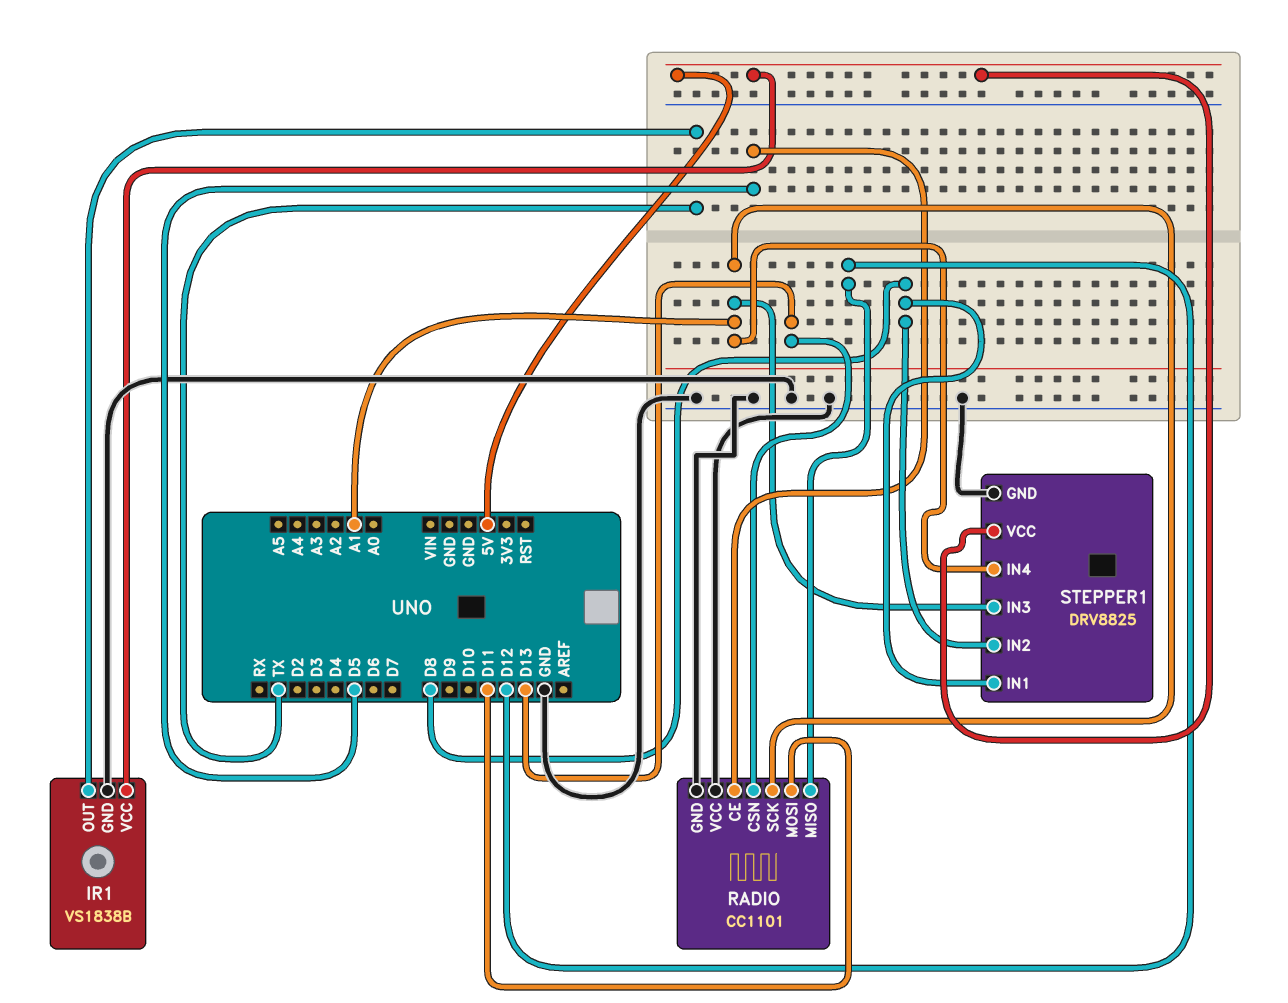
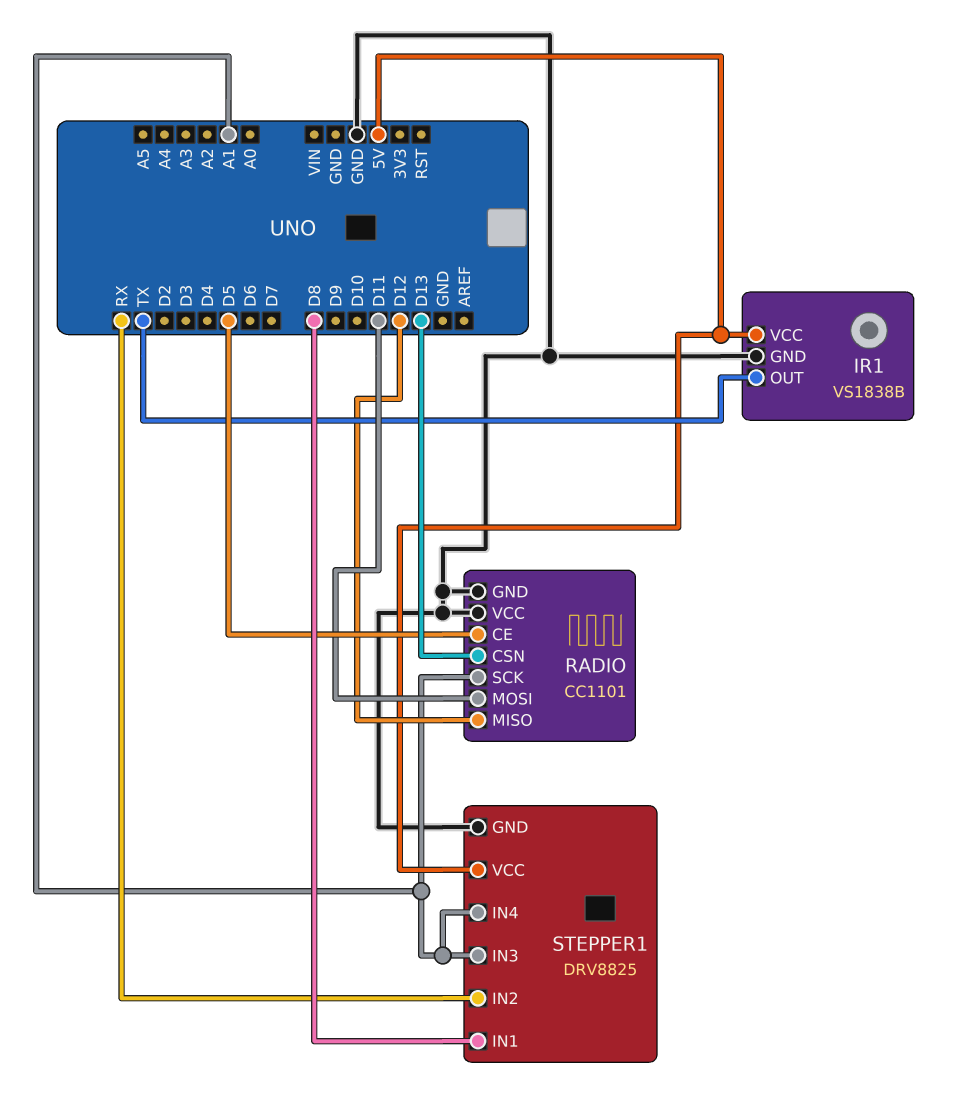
STEPPER1 pin IN2: D8 -> RX

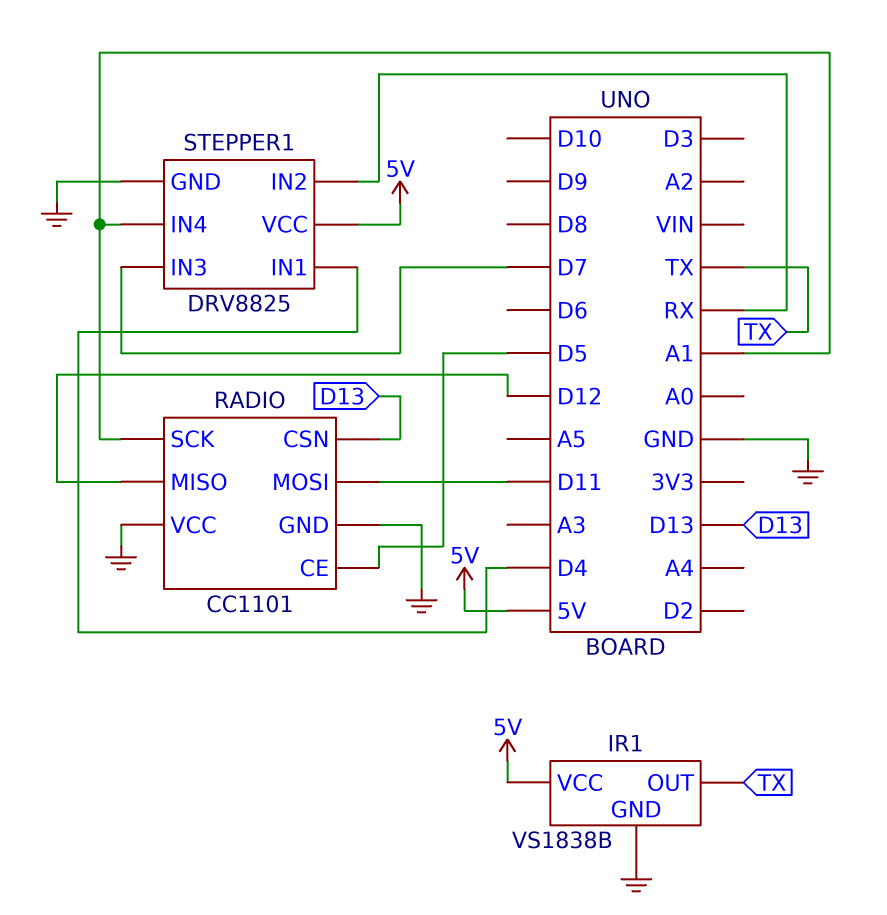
STEPPER1 pin IN1: D8 -> D4
STEPPER1 pin IN3: A1 -> D7

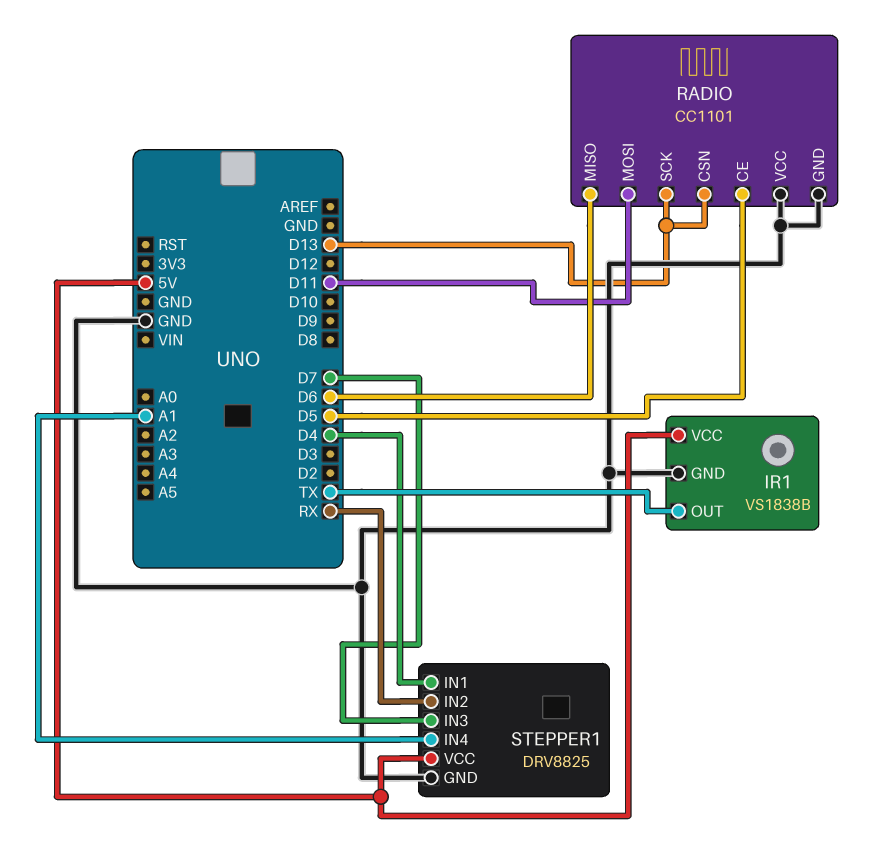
RADIO pin MISO: D12 -> D6
RADIO pin SCK: A1 -> D13

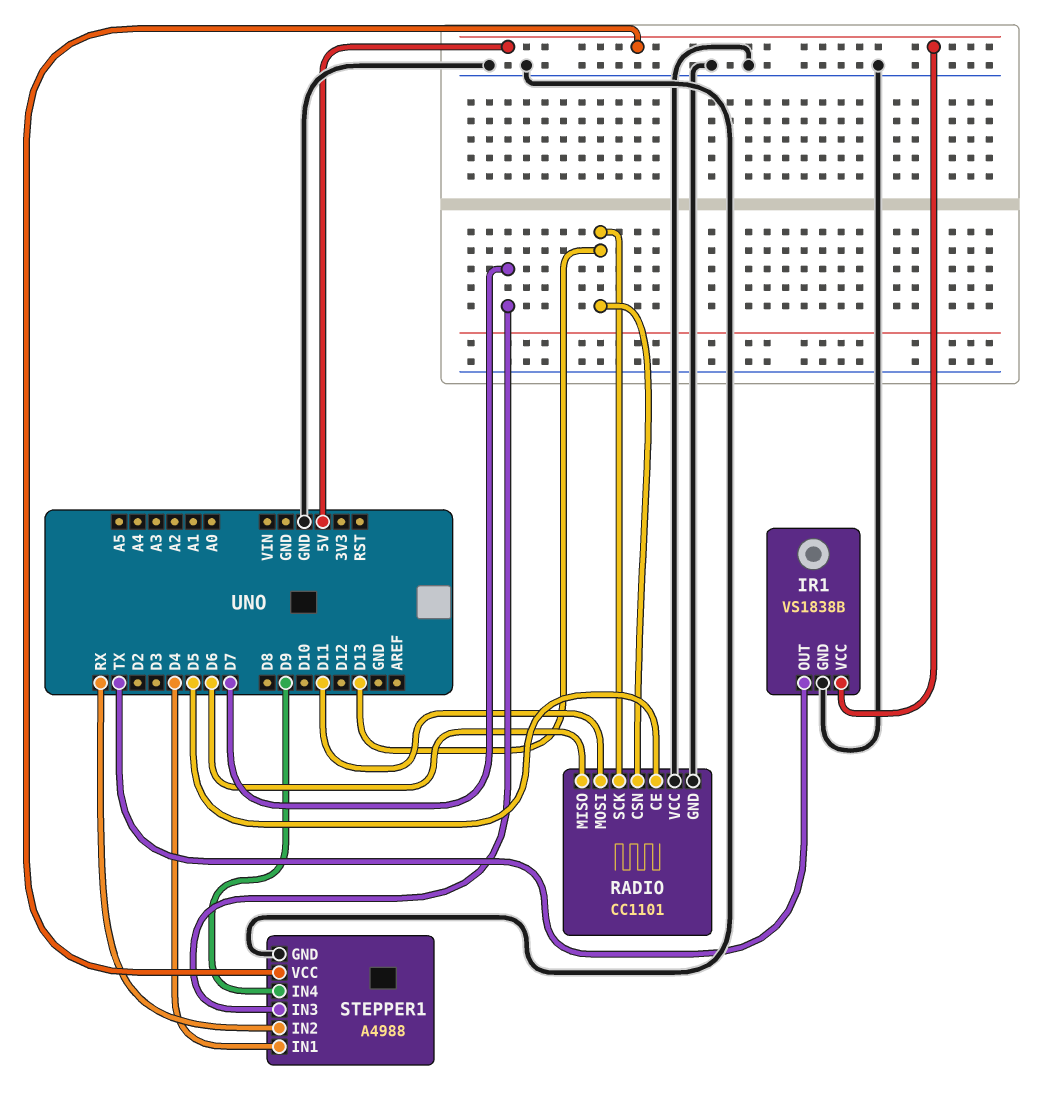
STEPPER1: DRV8825 -> A4988
STEPPER1 pin IN4: A1 -> D9

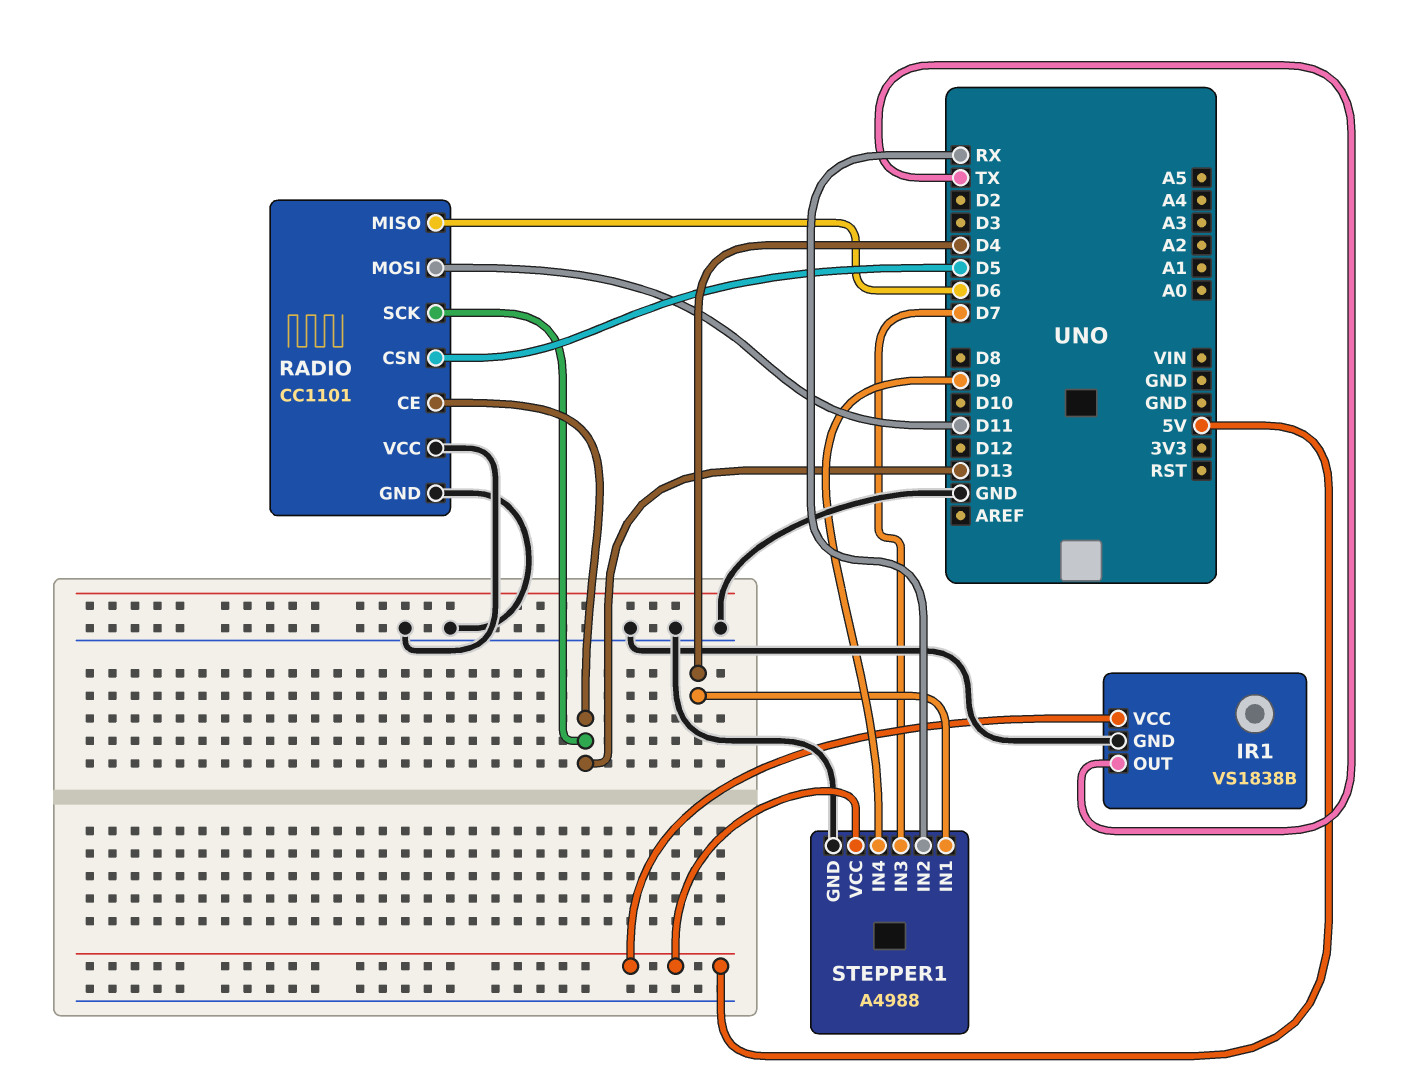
RADIO pin CE: D5 -> D13
RADIO pin CSN: D13 -> D5

